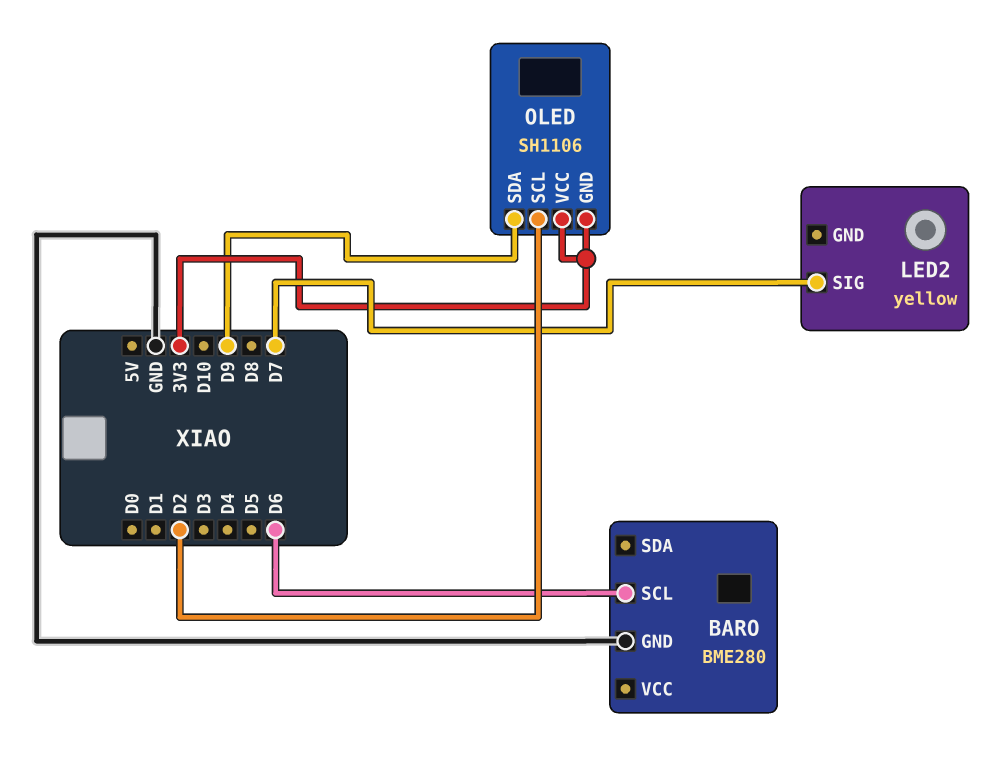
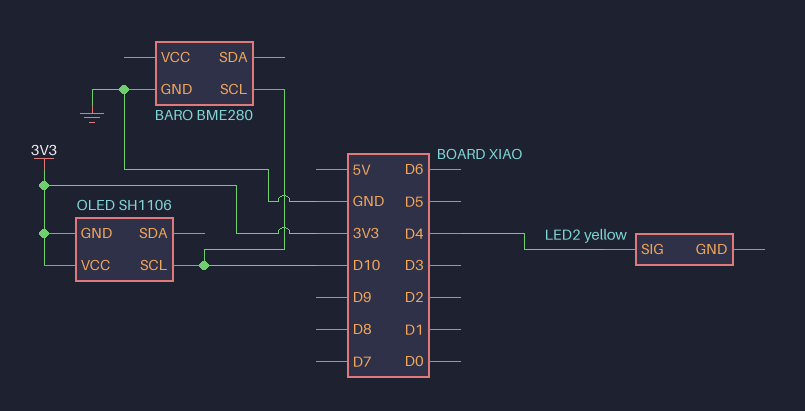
BARO pin SCL: D6 -> D10
LED2 pin SIG: D7 -> D4
OLED pin SCL: D2 -> D10
OLED pin SDA: D9 -> none

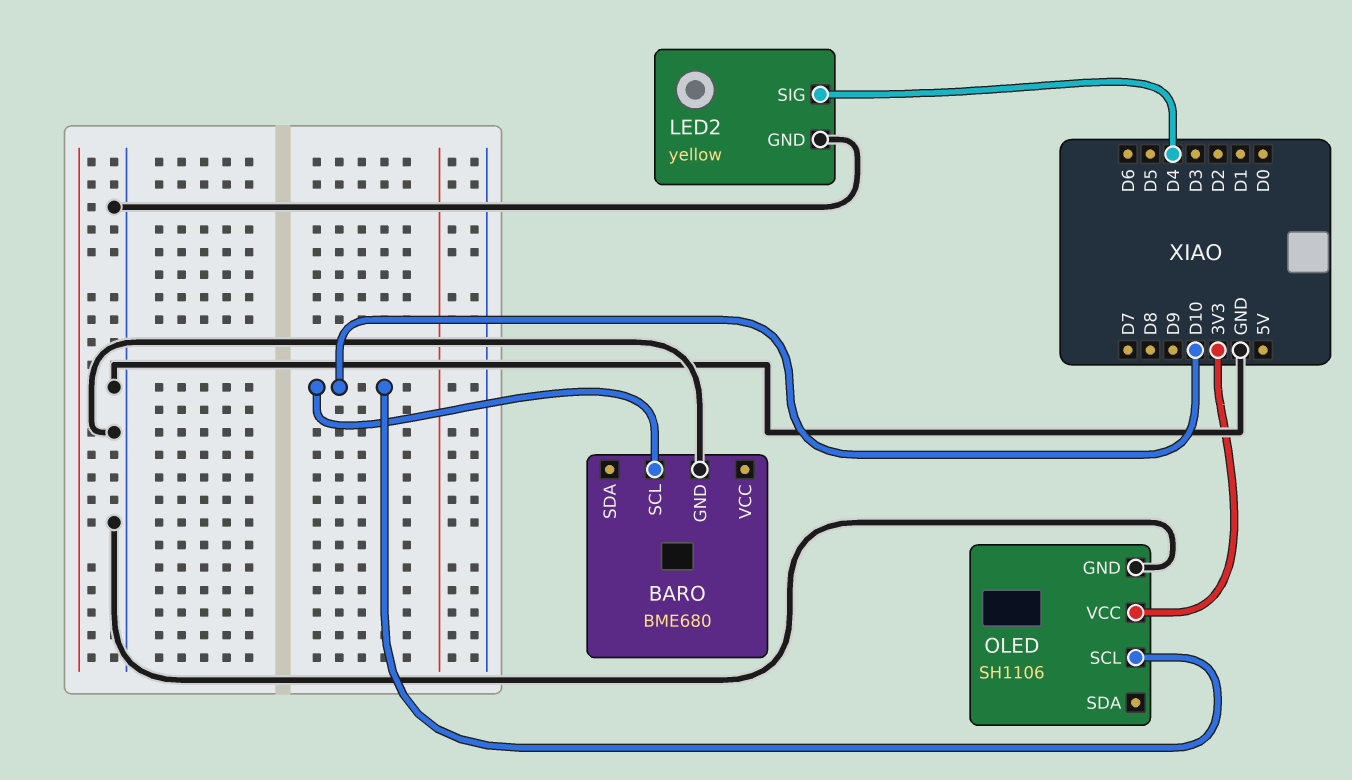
BARO: BME280 -> BME680
LED2 pin GND: none -> GND
OLED pin GND: 3V3 -> GND

